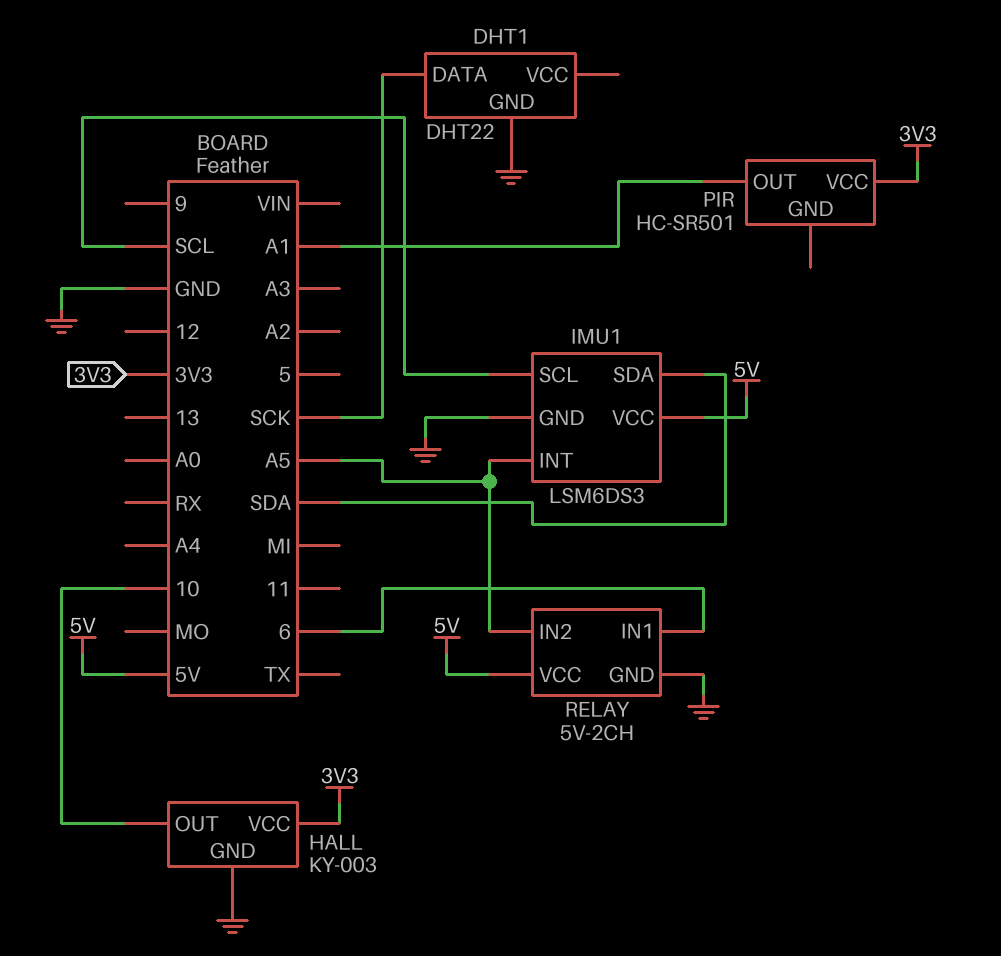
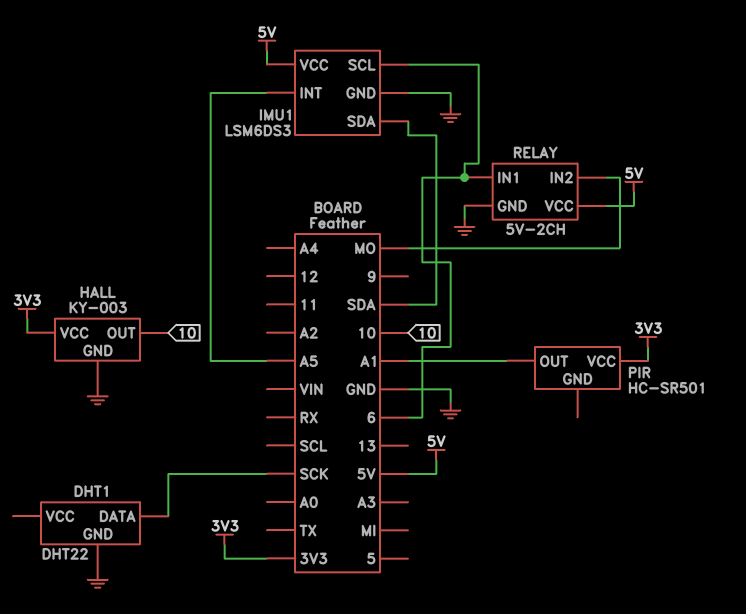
IMU1 pin SCL: SCL -> 6
RELAY pin IN2: A5 -> MO

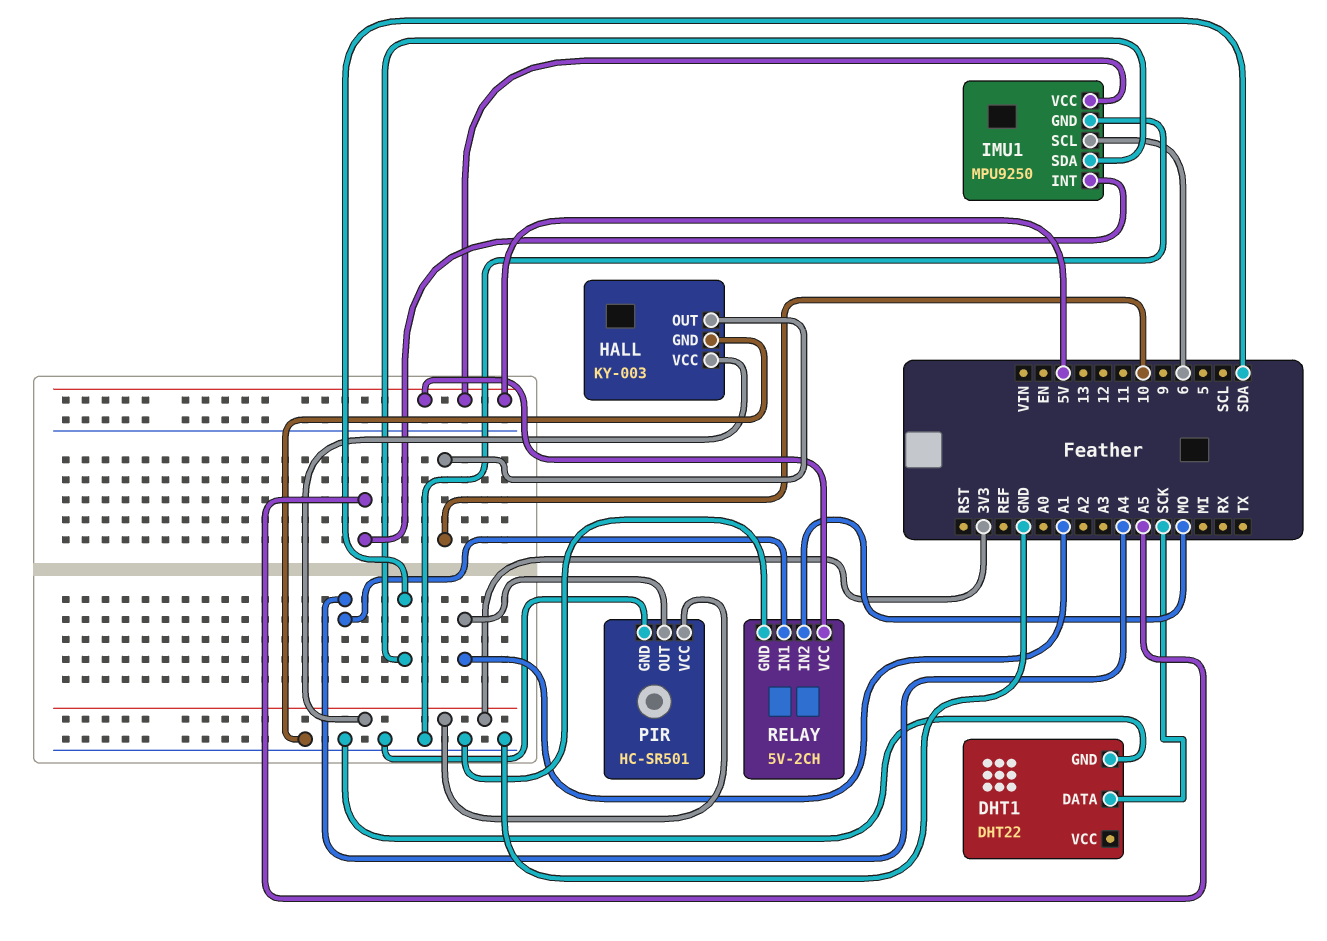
IMU1: LSM6DS3 -> MPU9250
PIR pin GND: none -> GND
RELAY pin IN1: 6 -> A4

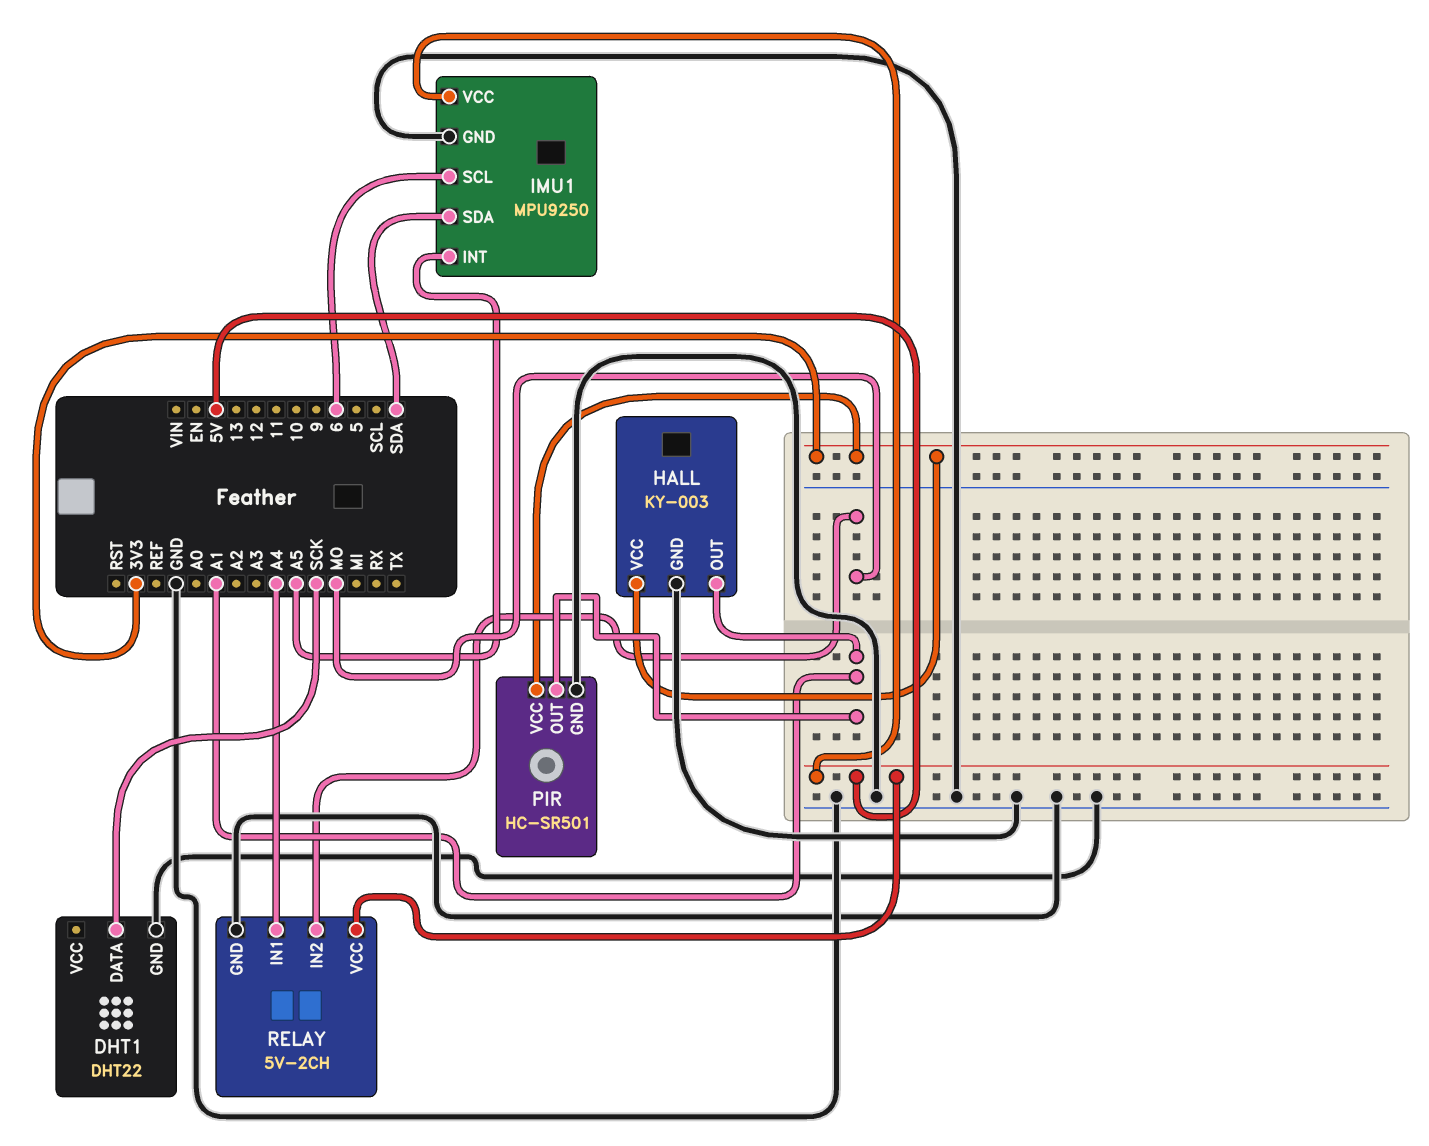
HALL pin OUT: 10 -> A1

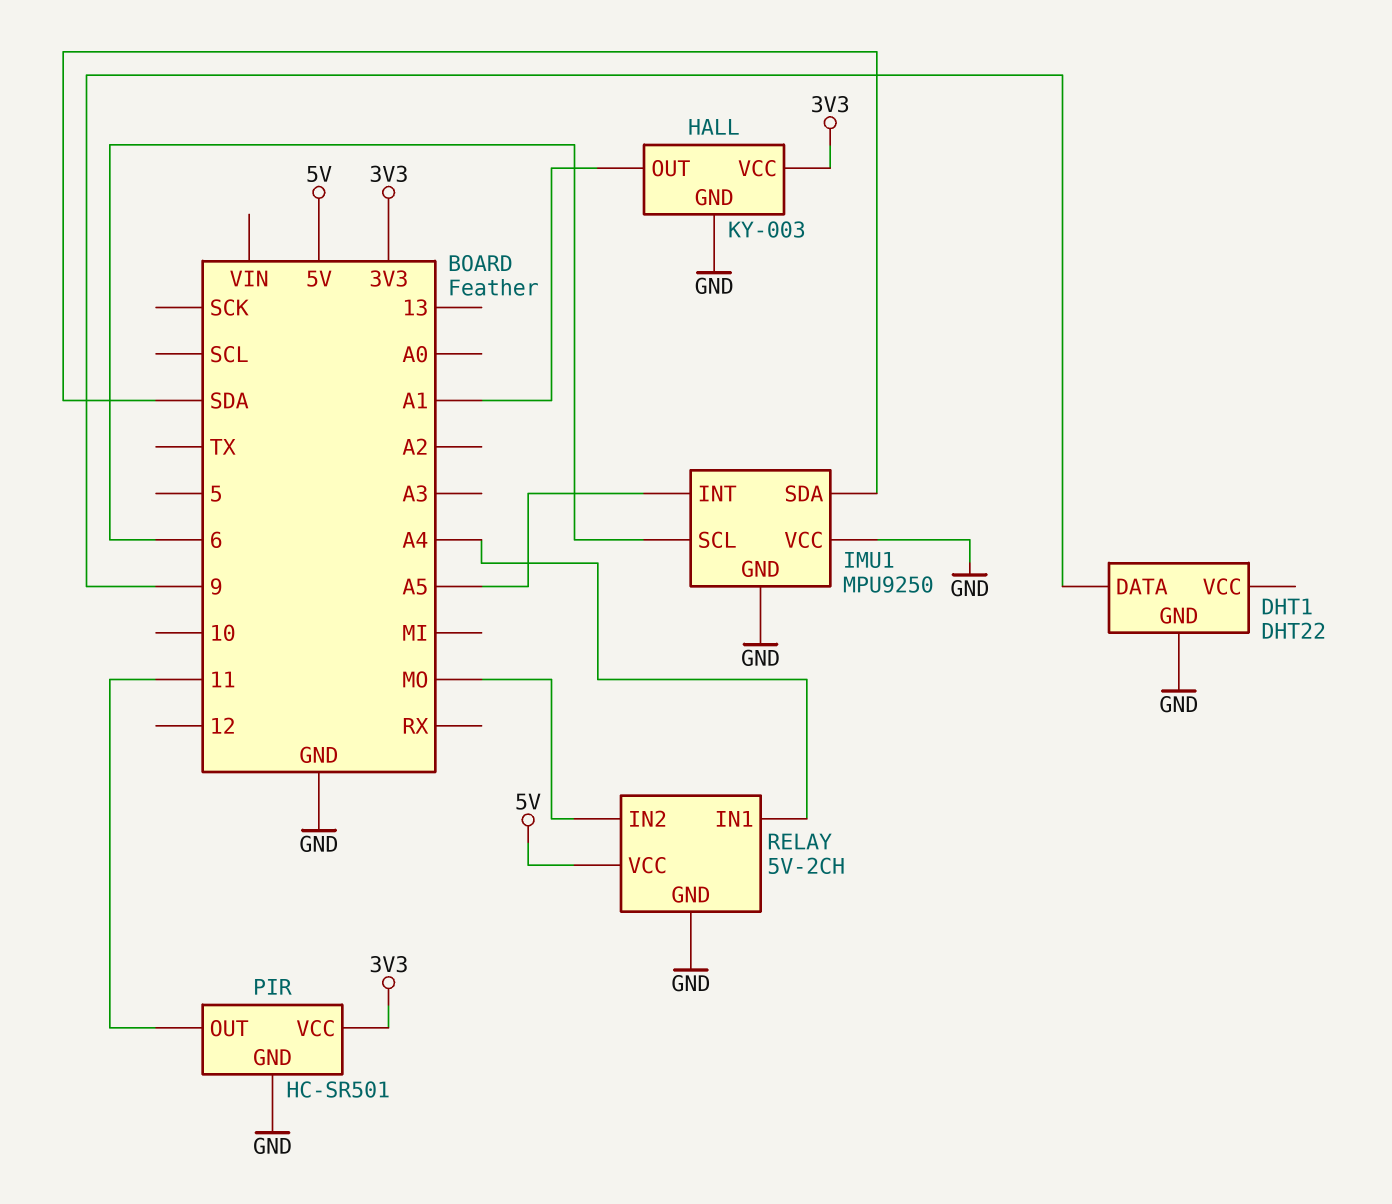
DHT1 pin DATA: SCK -> 9
IMU1 pin VCC: 5V -> GND
PIR pin OUT: A1 -> 11

